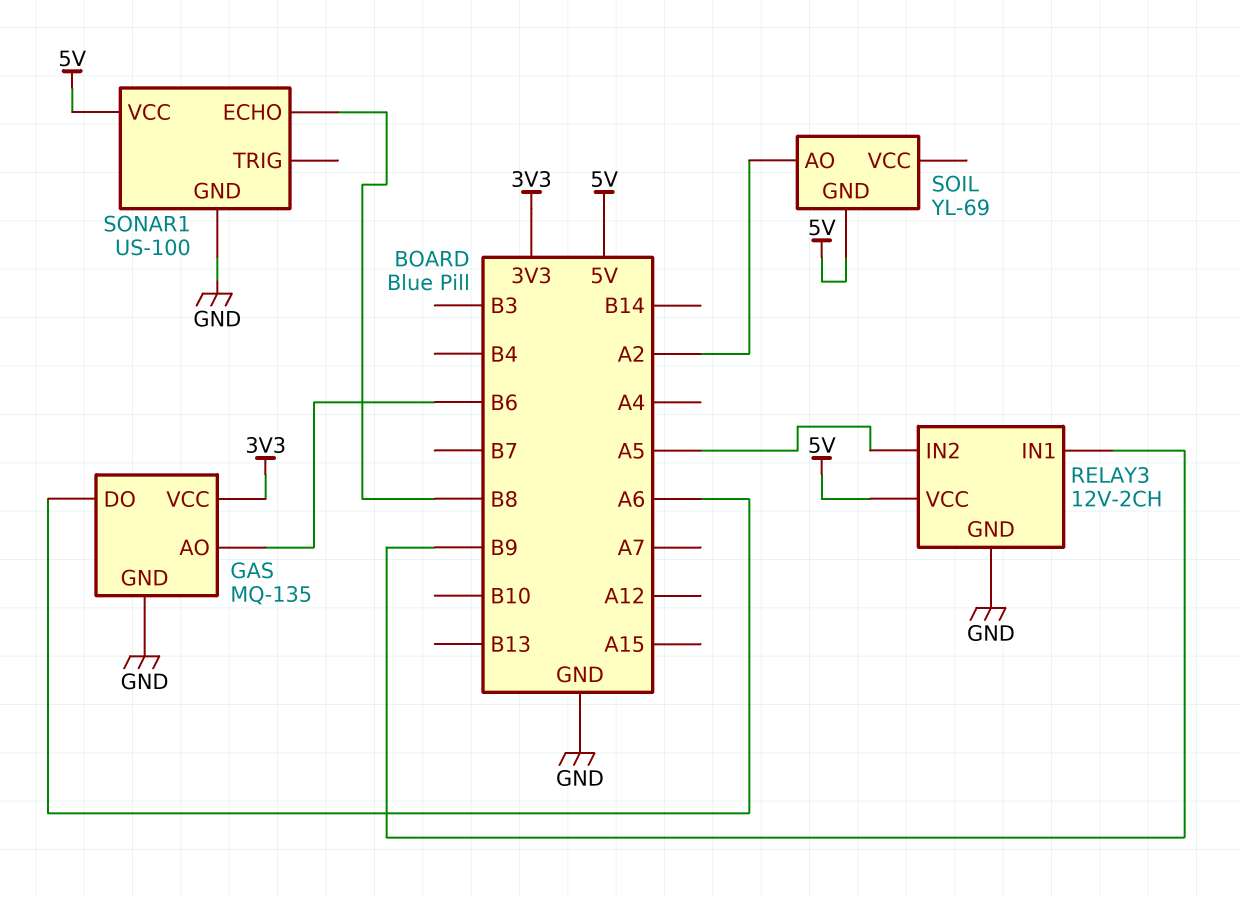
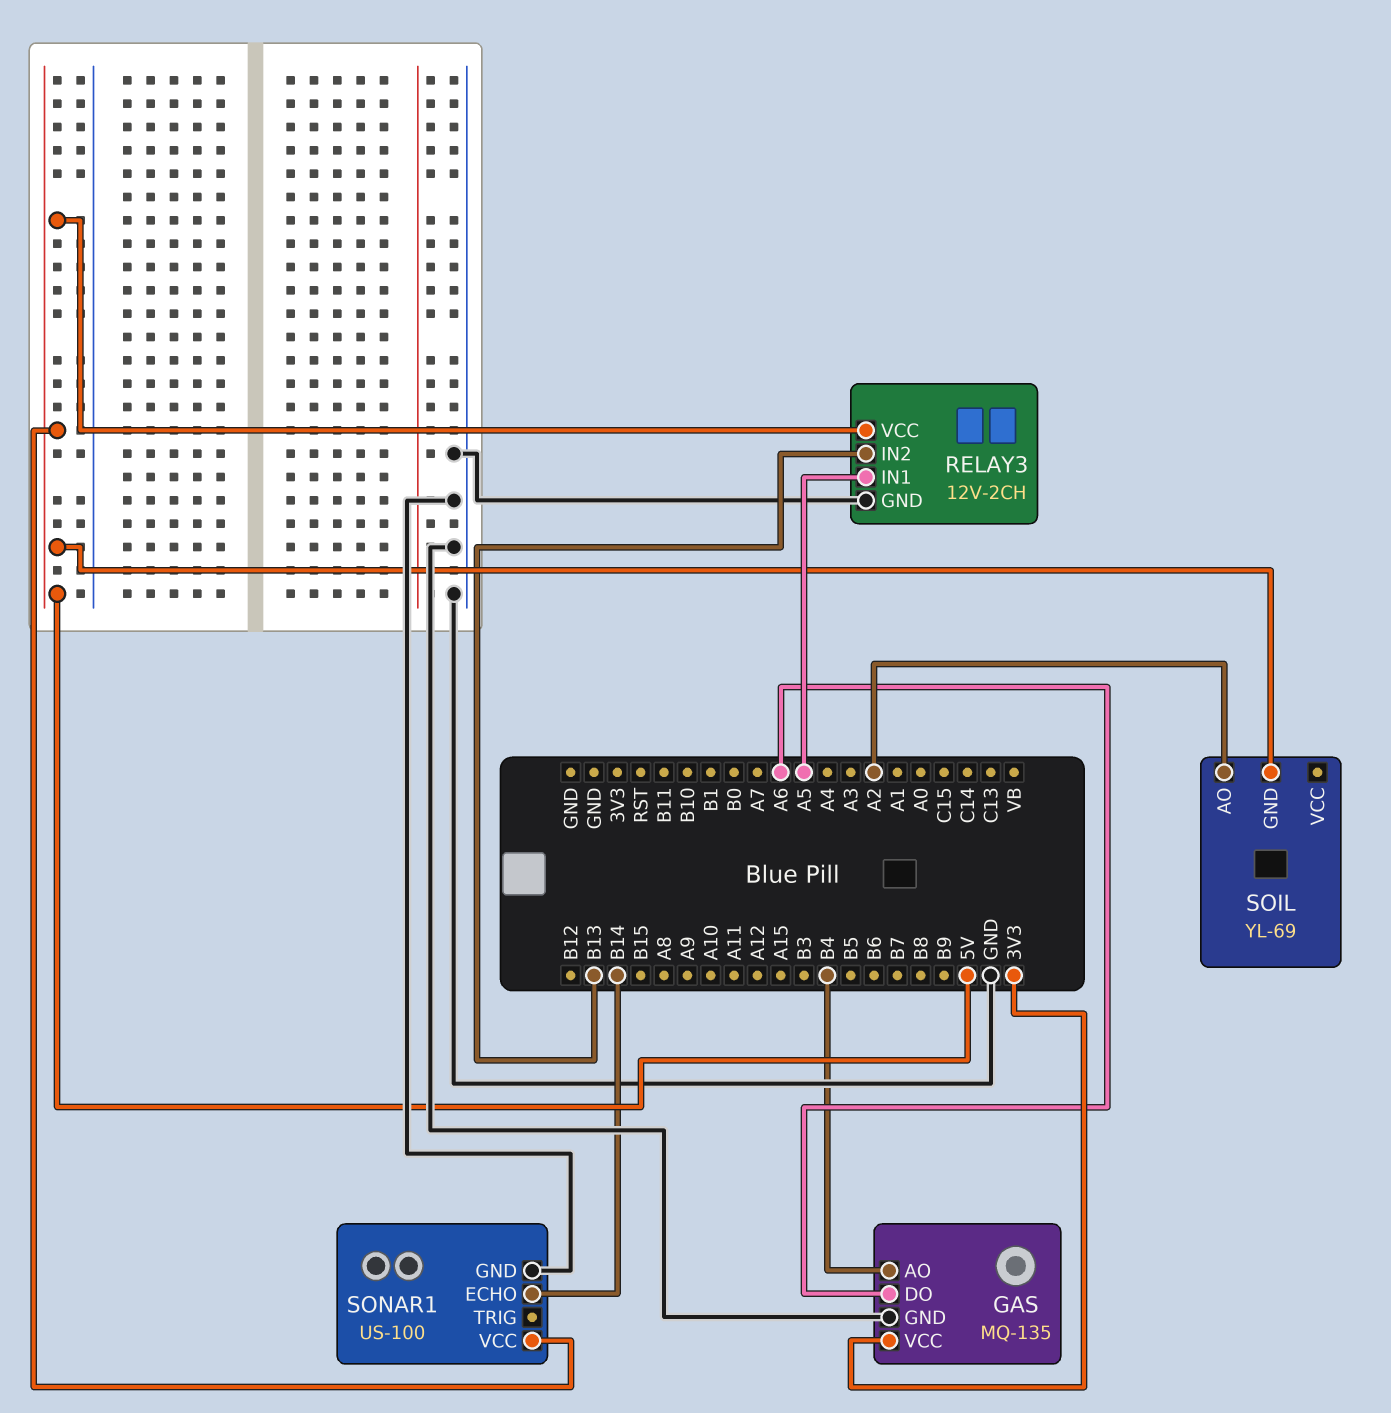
GAS pin AO: B6 -> B4
RELAY3 pin IN1: B9 -> A5
RELAY3 pin IN2: A5 -> B13
SONAR1 pin ECHO: B8 -> B14

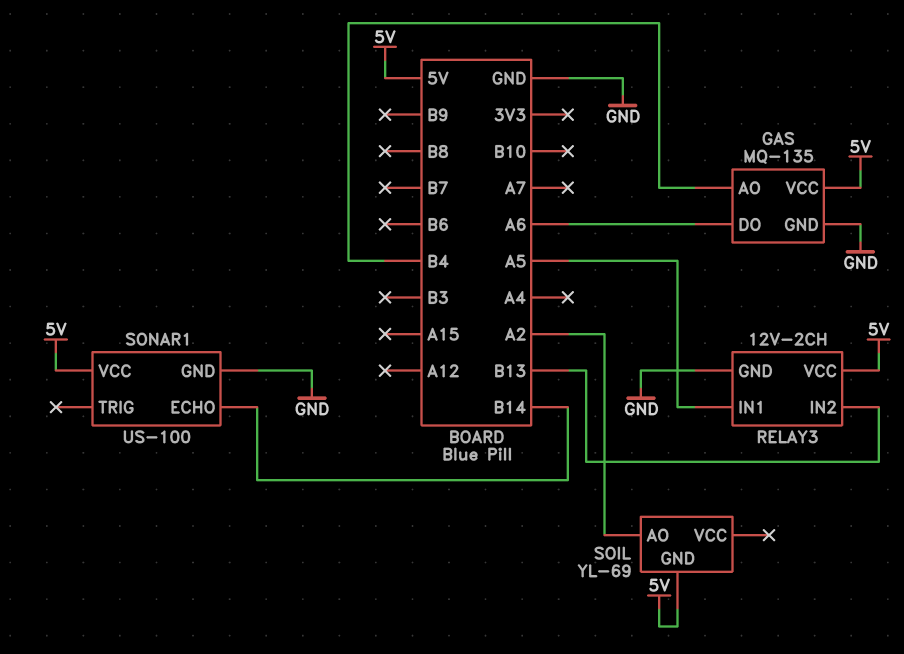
GAS pin VCC: 3V3 -> 5V

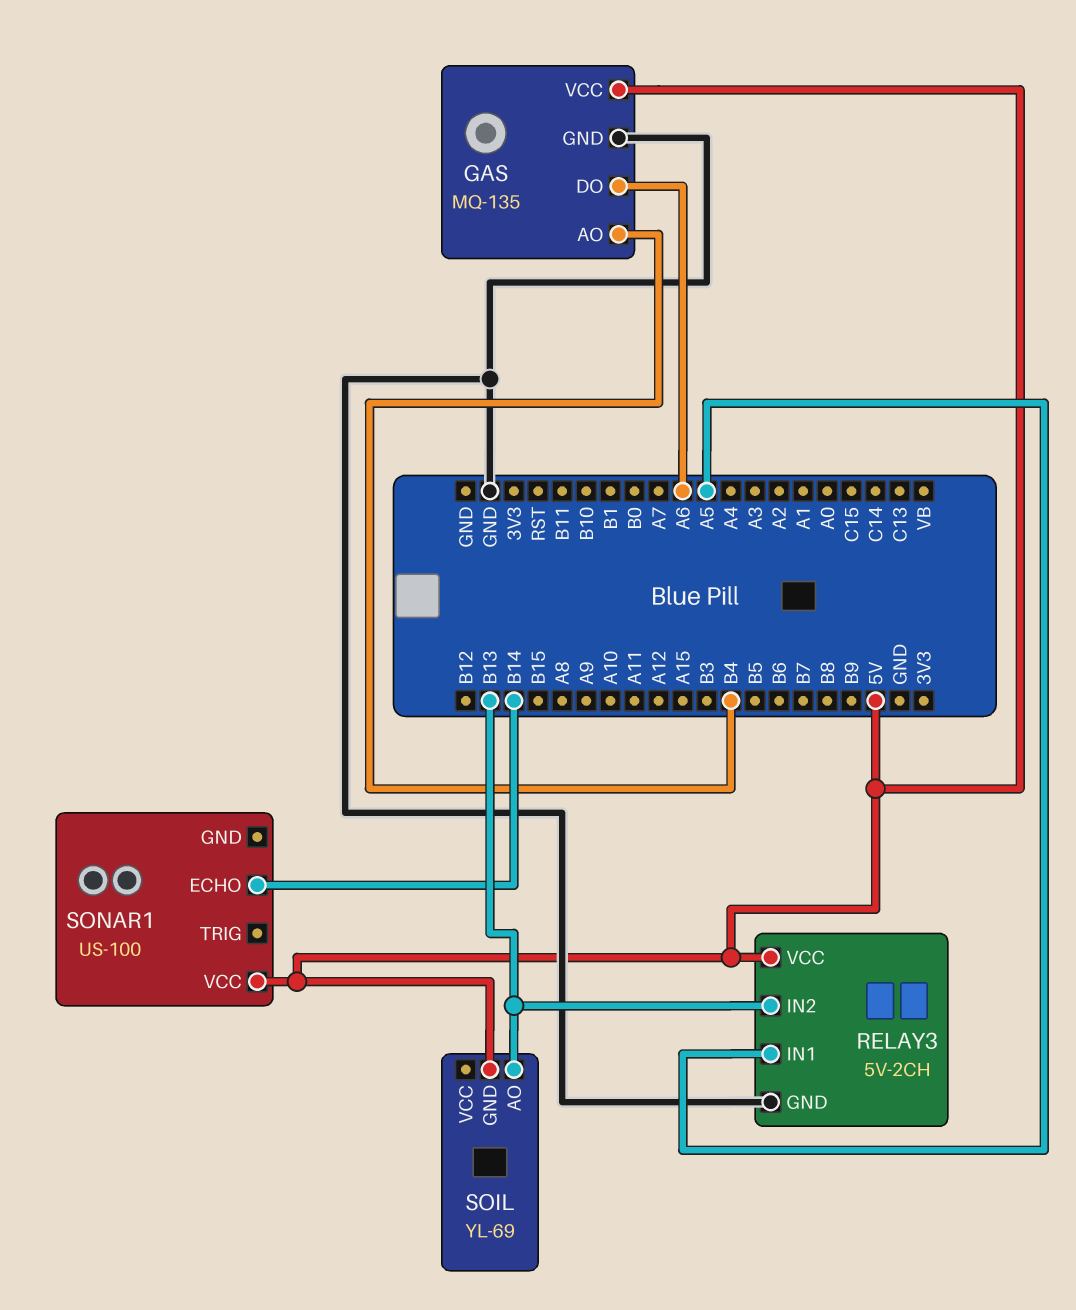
RELAY3: 12V-2CH -> 5V-2CH
SOIL pin AO: A2 -> B13
SONAR1 pin GND: GND -> none

